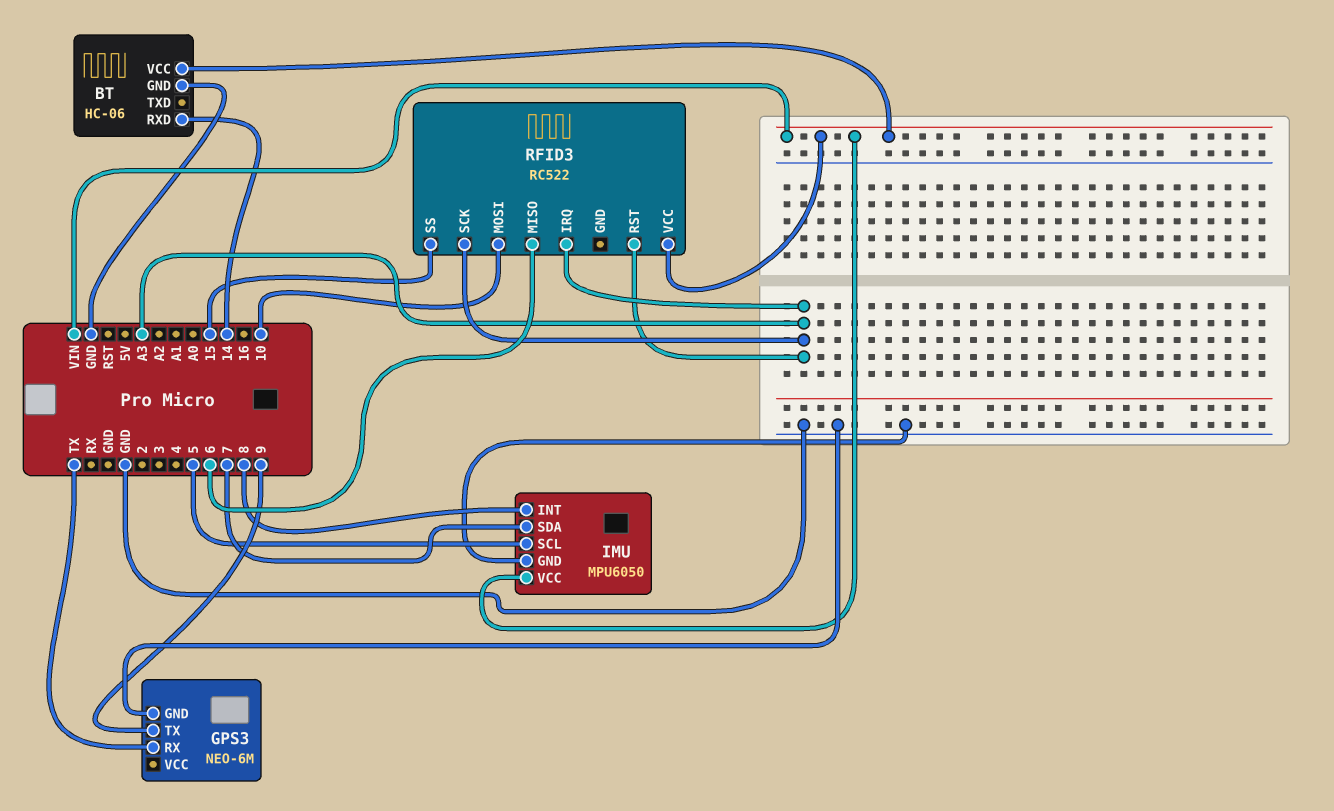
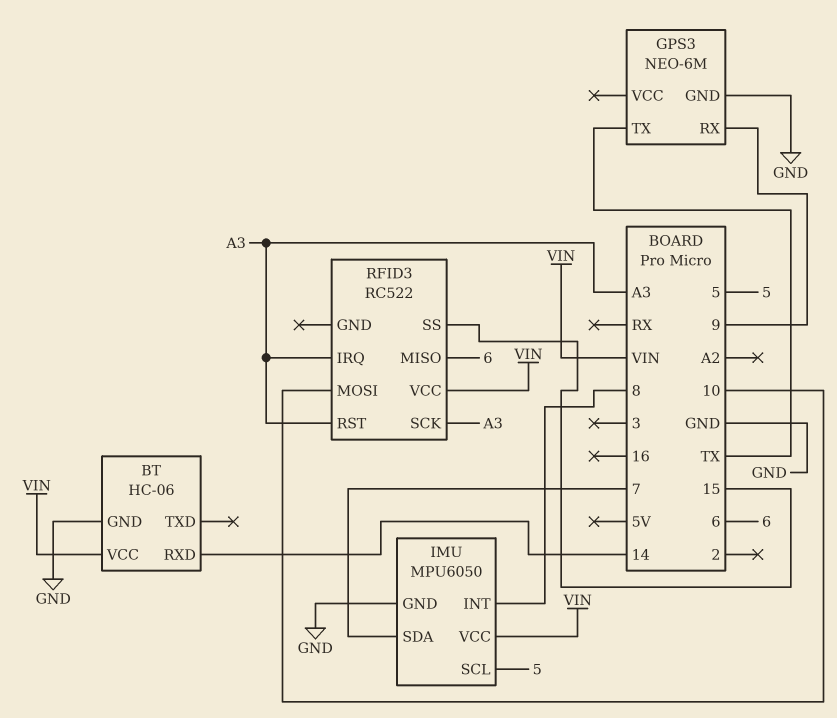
GPS3 pin RX: TX -> 9
GPS3 pin TX: 9 -> TX

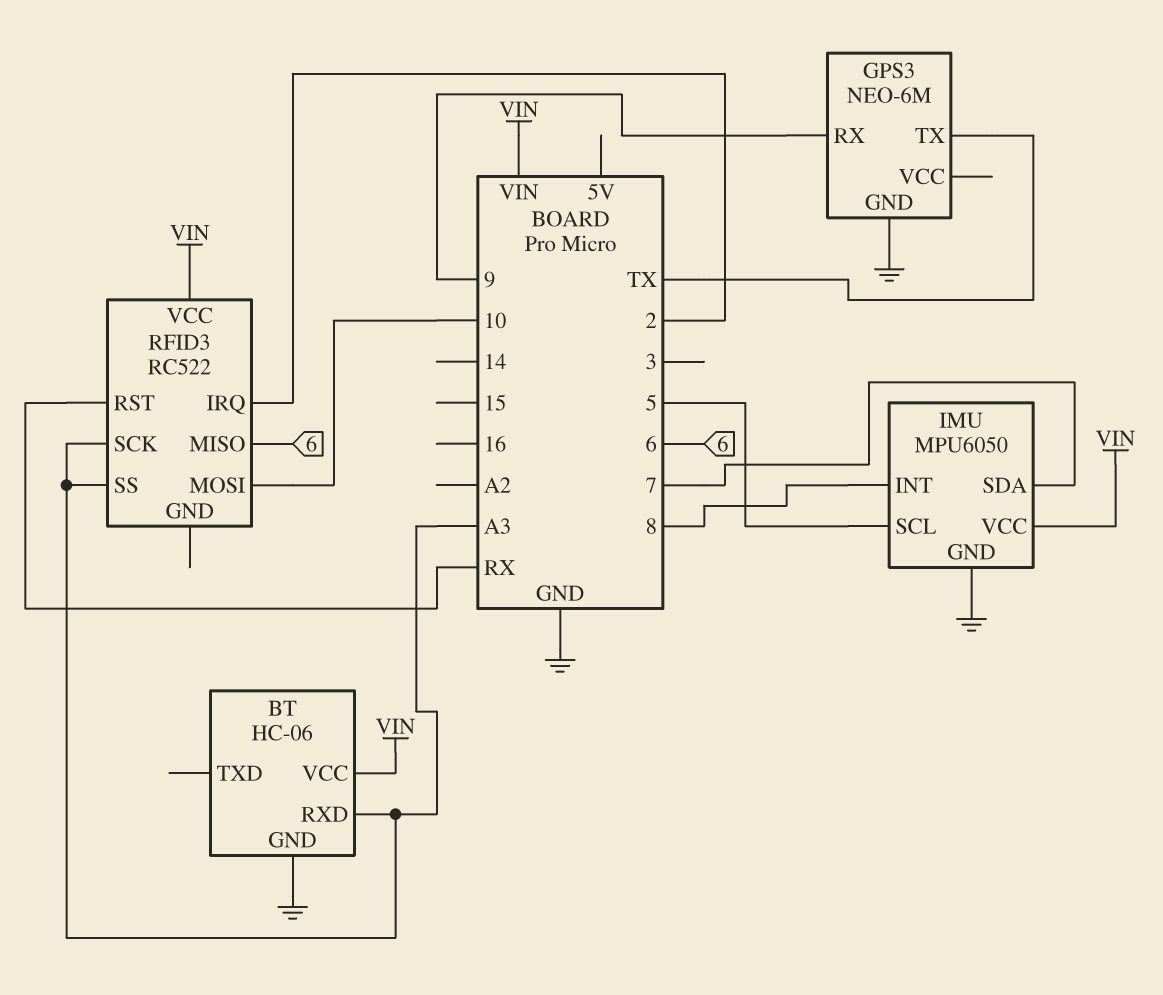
BT pin RXD: 14 -> A3
RFID3 pin IRQ: A3 -> 2
RFID3 pin RST: A3 -> RX
RFID3 pin SS: 15 -> A3

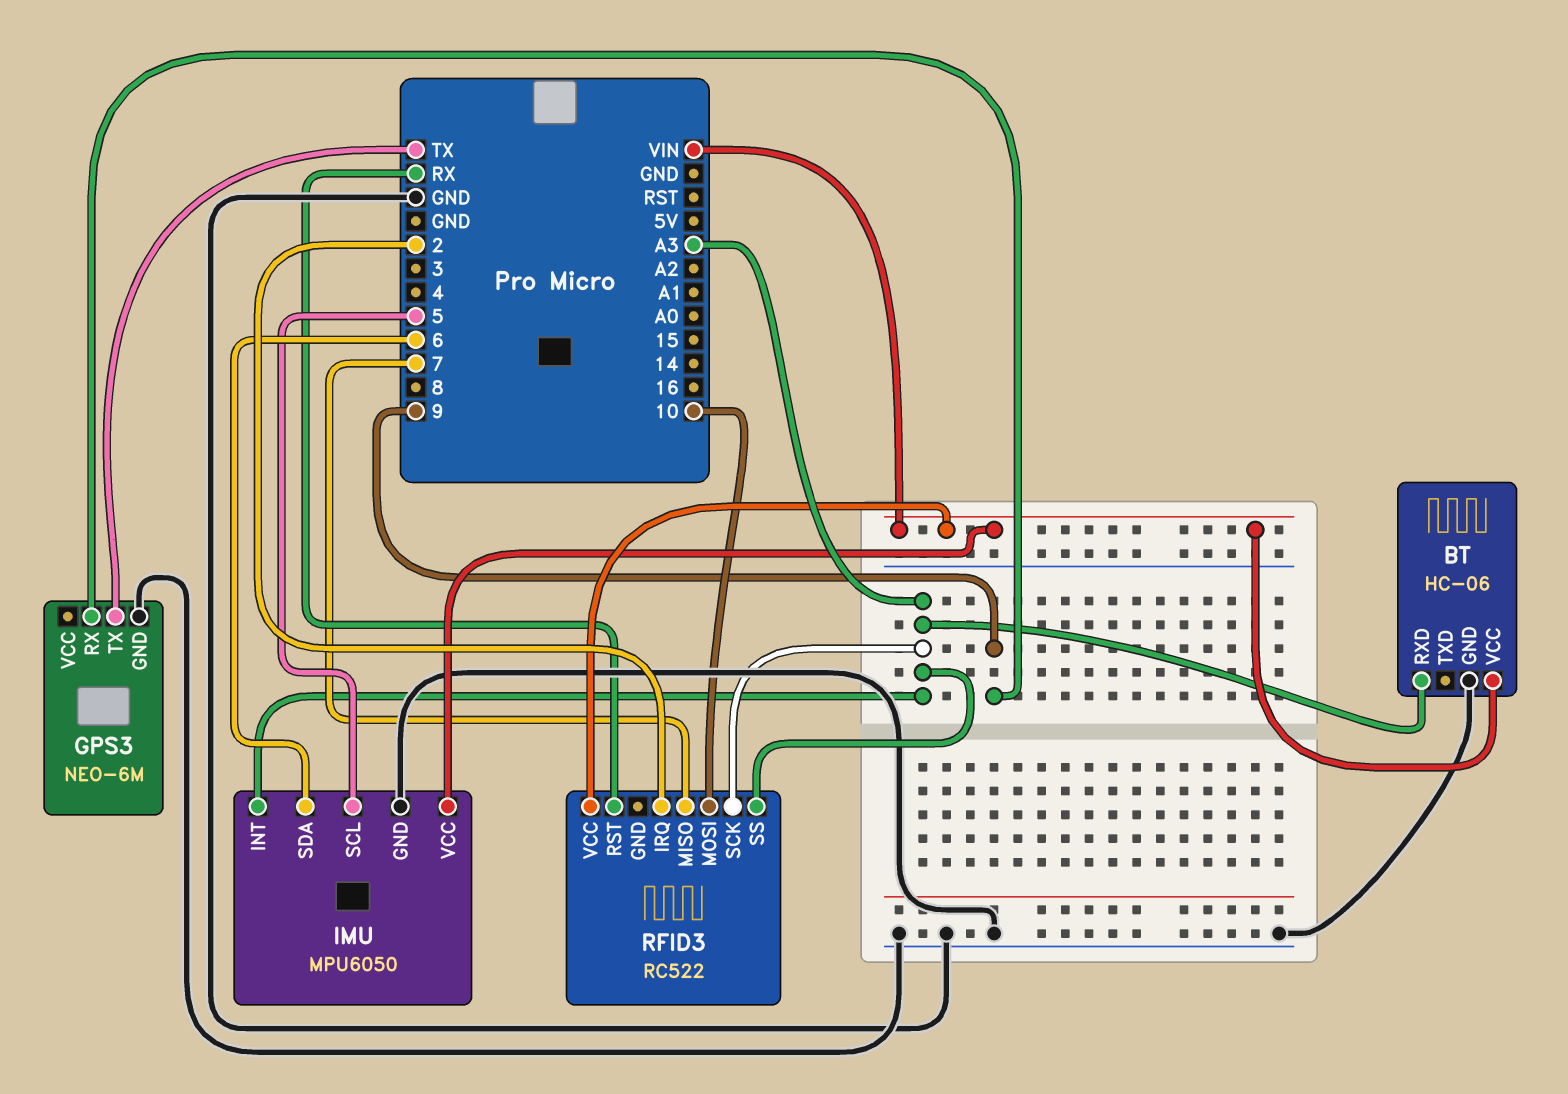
IMU pin INT: 8 -> A3
IMU pin SDA: 7 -> 6
RFID3 pin MISO: 6 -> 7

